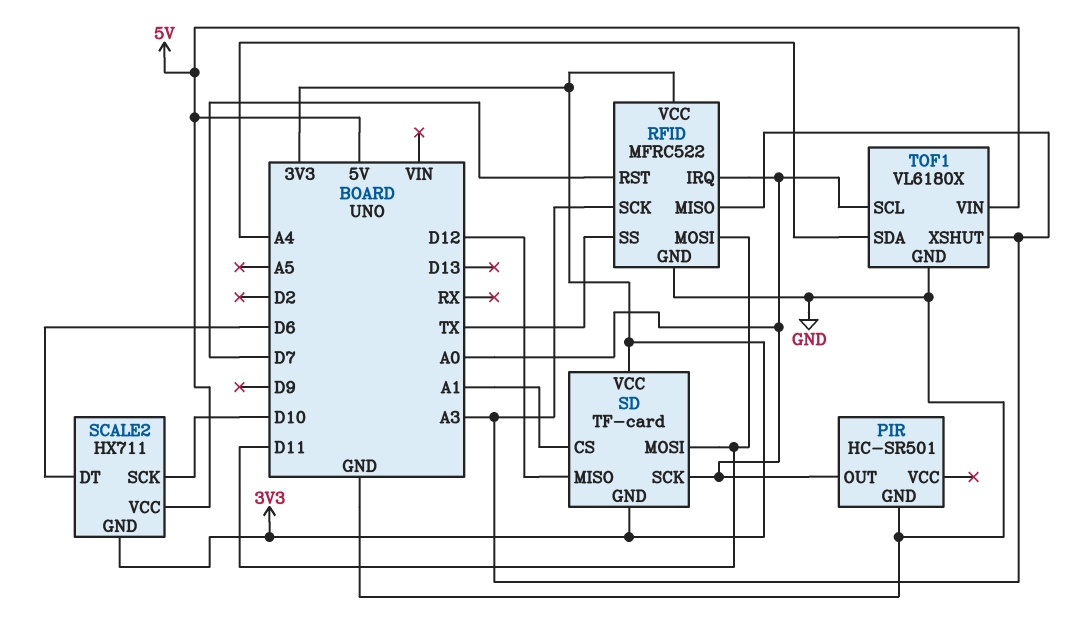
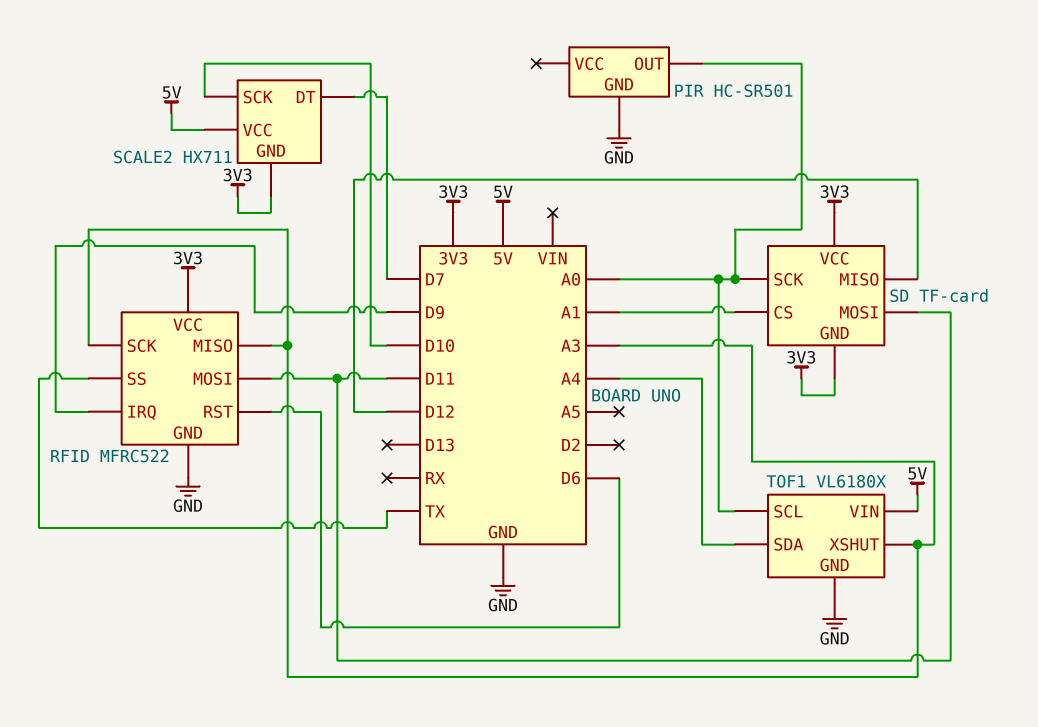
RFID pin IRQ: A0 -> D9
RFID pin RST: D7 -> D6
SCALE2 pin DT: D6 -> D7

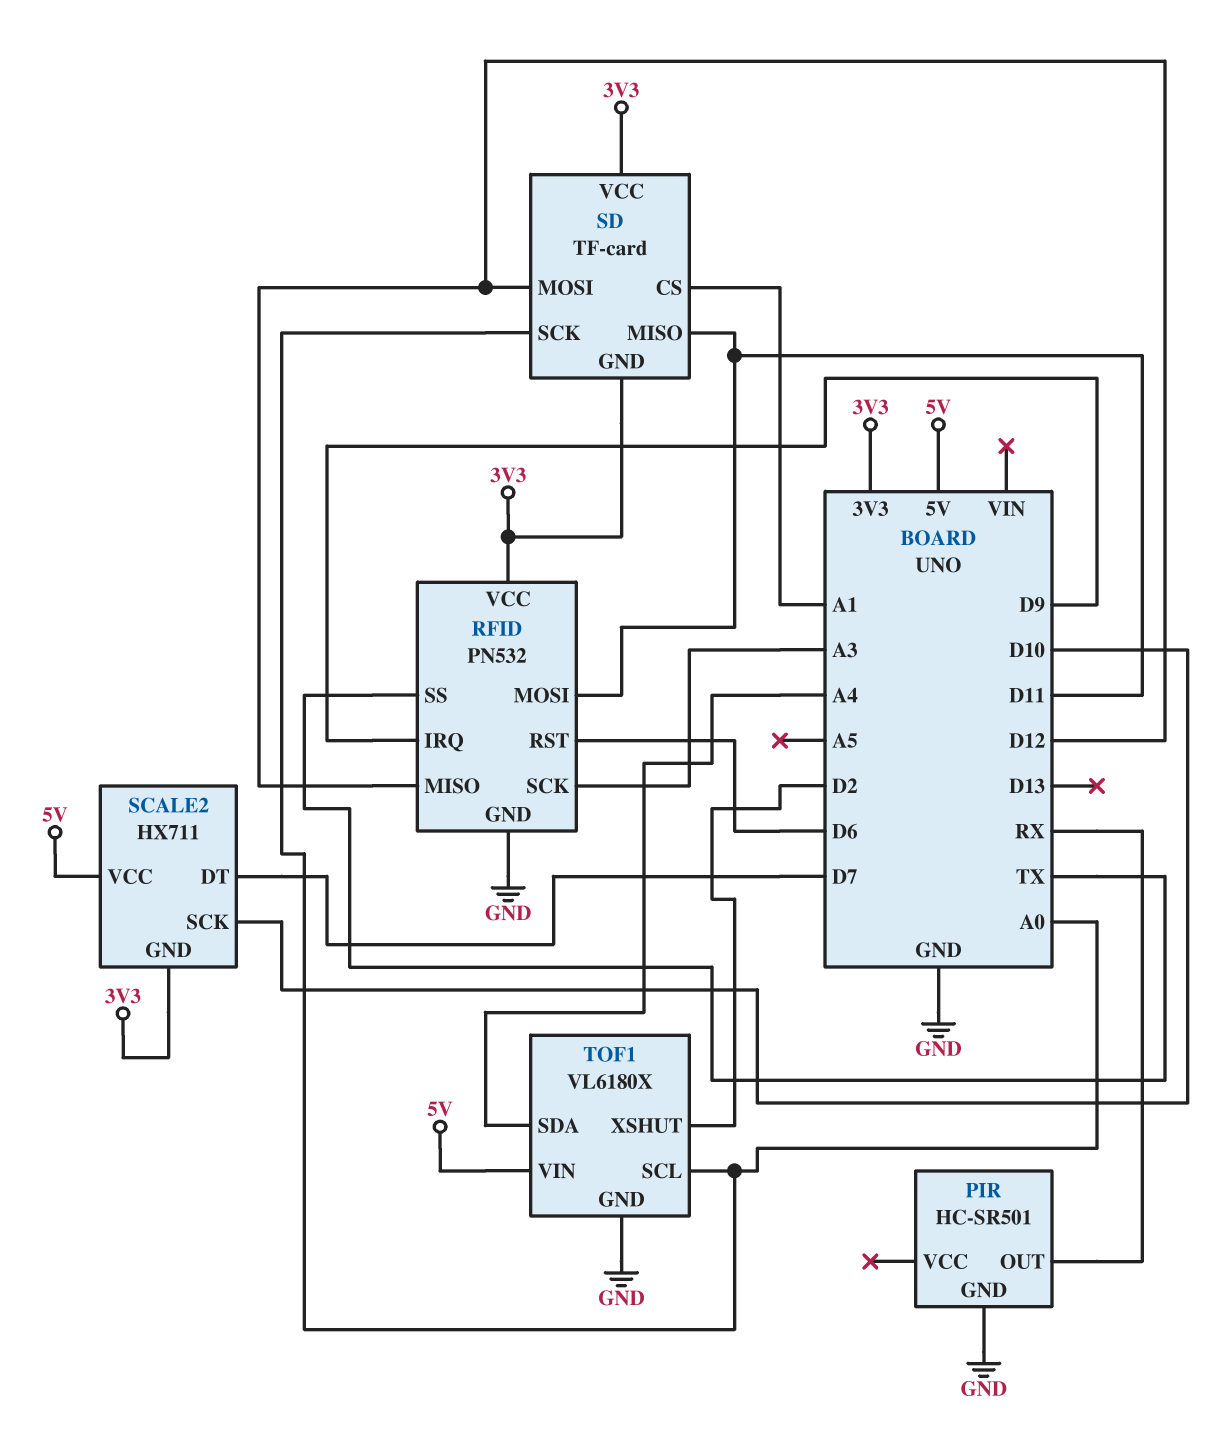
PIR pin OUT: A0 -> RX
RFID: MFRC522 -> PN532
RFID pin MISO: A3 -> D12
SD pin MISO: D12 -> D11
SD pin MOSI: D11 -> D12
TOF1 pin XSHUT: A3 -> D2

